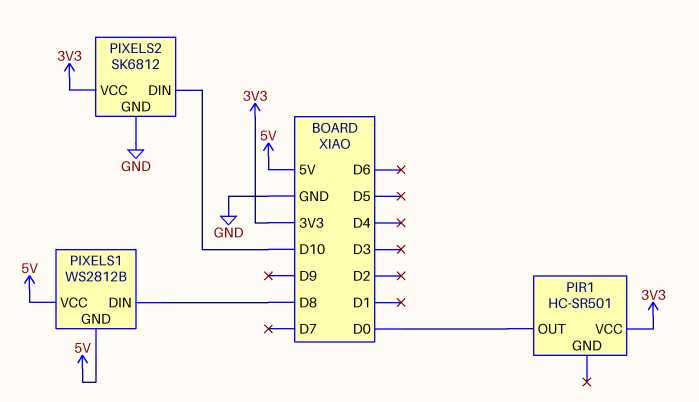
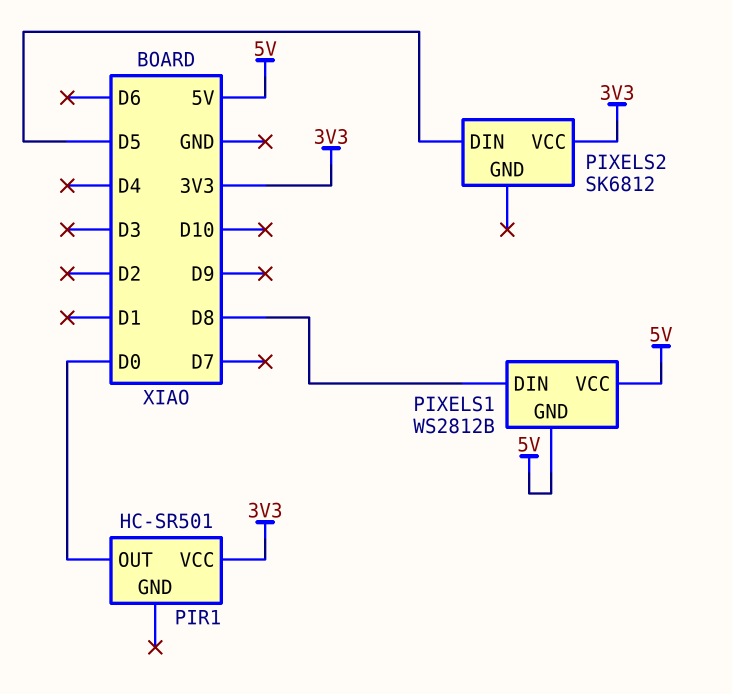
PIXELS2 pin DIN: D10 -> D5
PIXELS2 pin GND: GND -> none

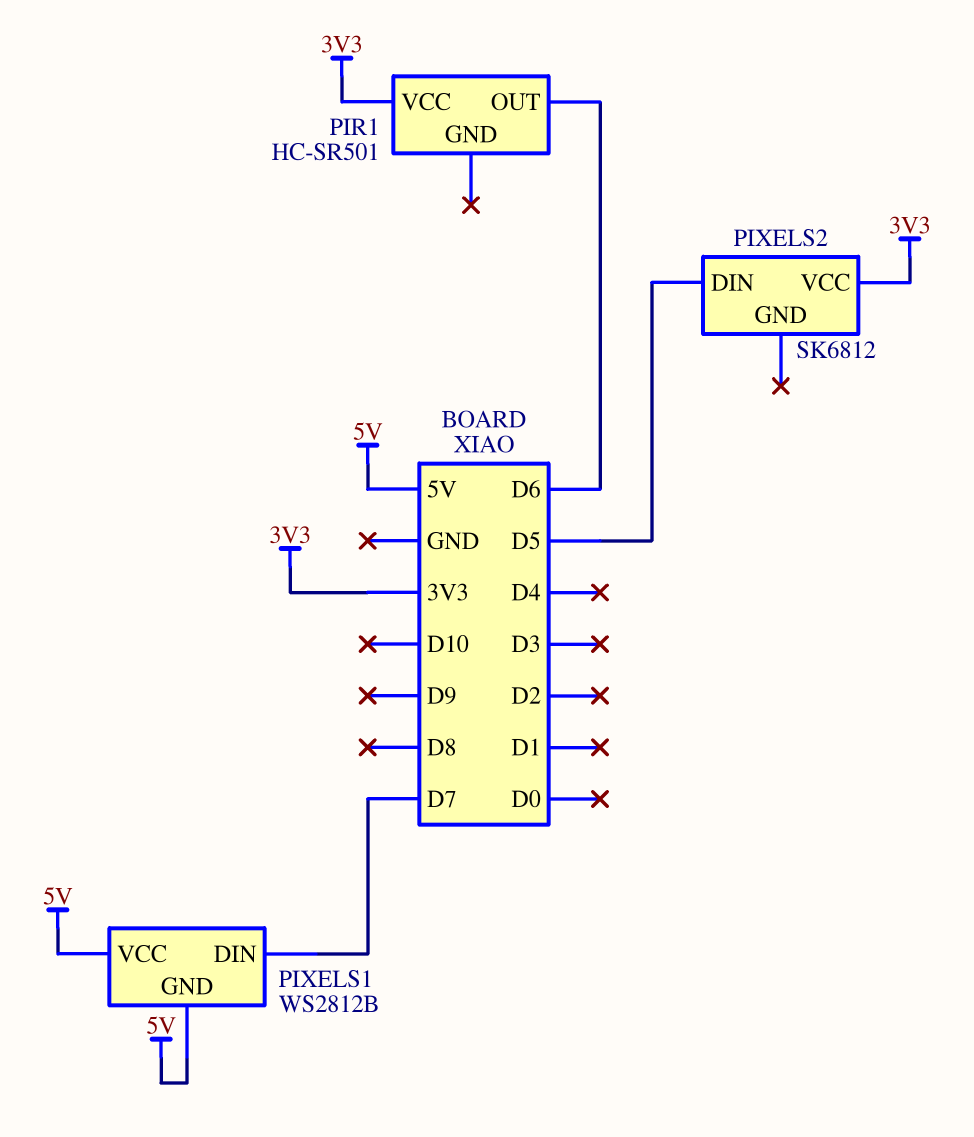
PIR1 pin OUT: D0 -> D6
PIXELS1 pin DIN: D8 -> D7

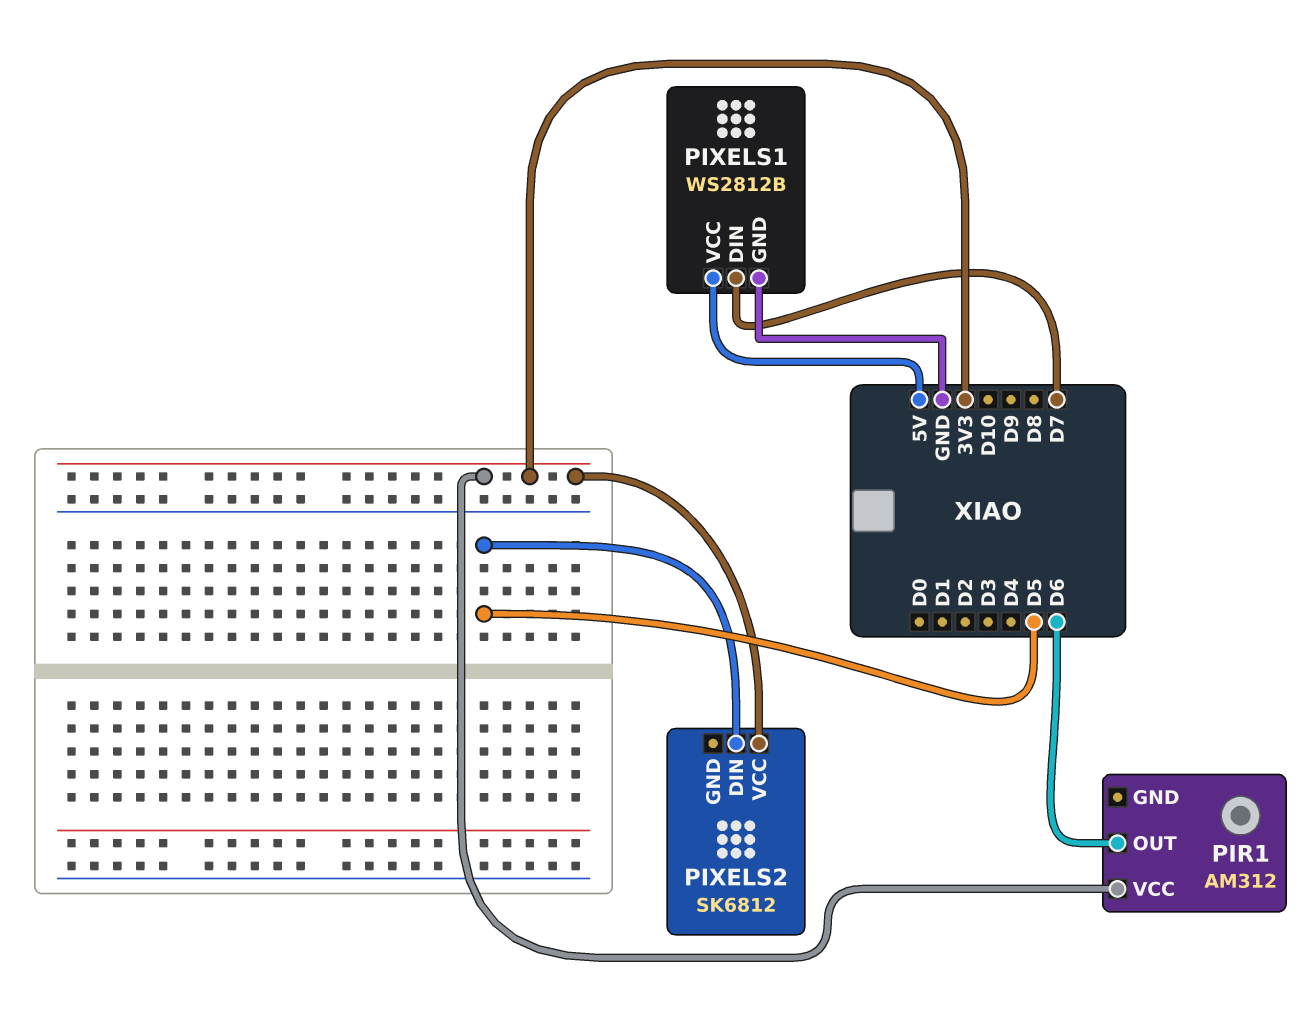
PIR1: HC-SR501 -> AM312
PIXELS1 pin GND: 5V -> GND

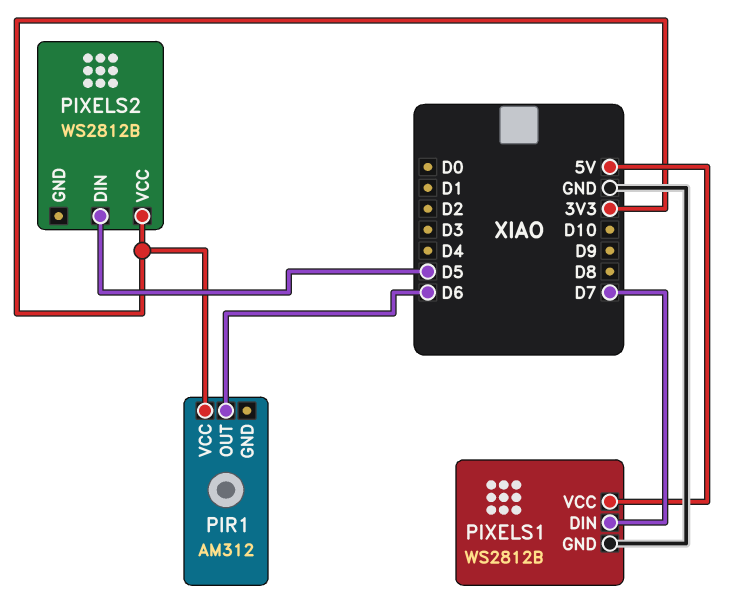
PIXELS2: SK6812 -> WS2812B

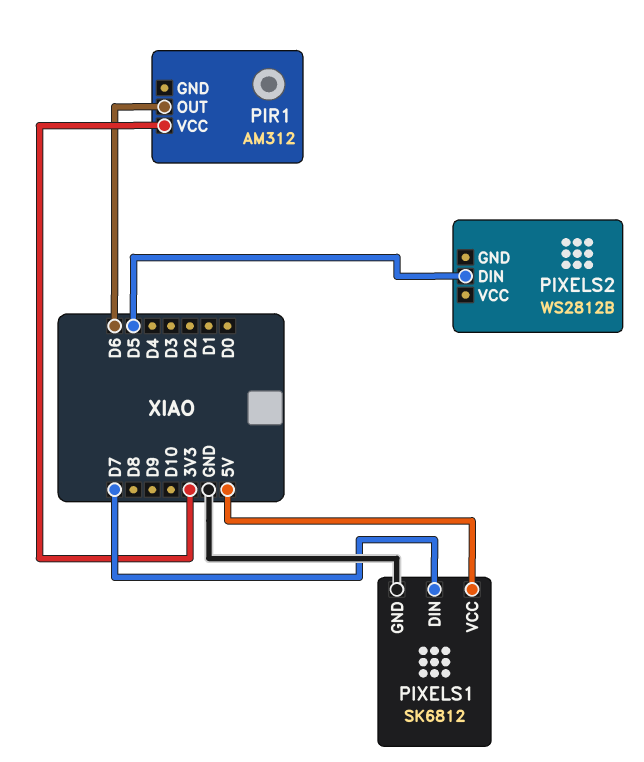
PIXELS1: WS2812B -> SK6812
PIXELS2 pin VCC: 3V3 -> none

